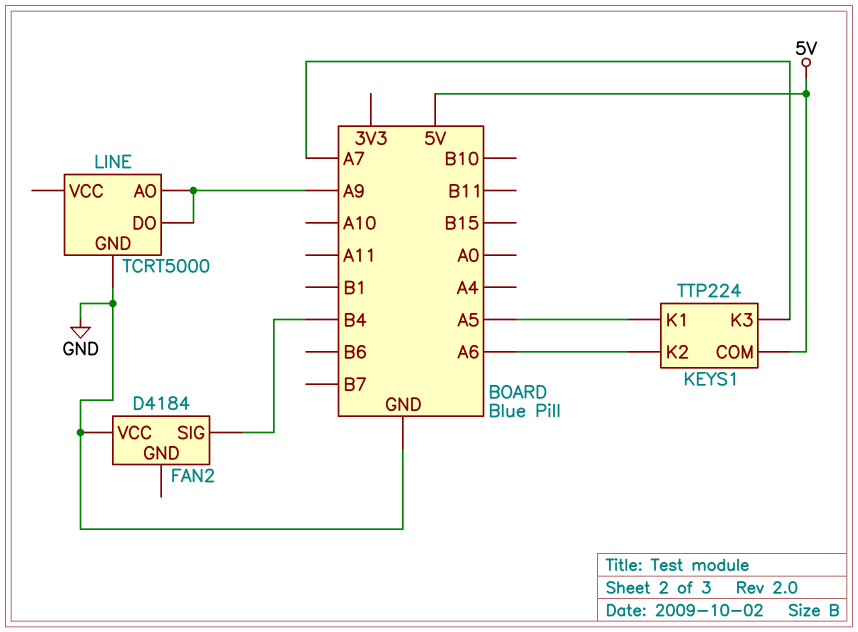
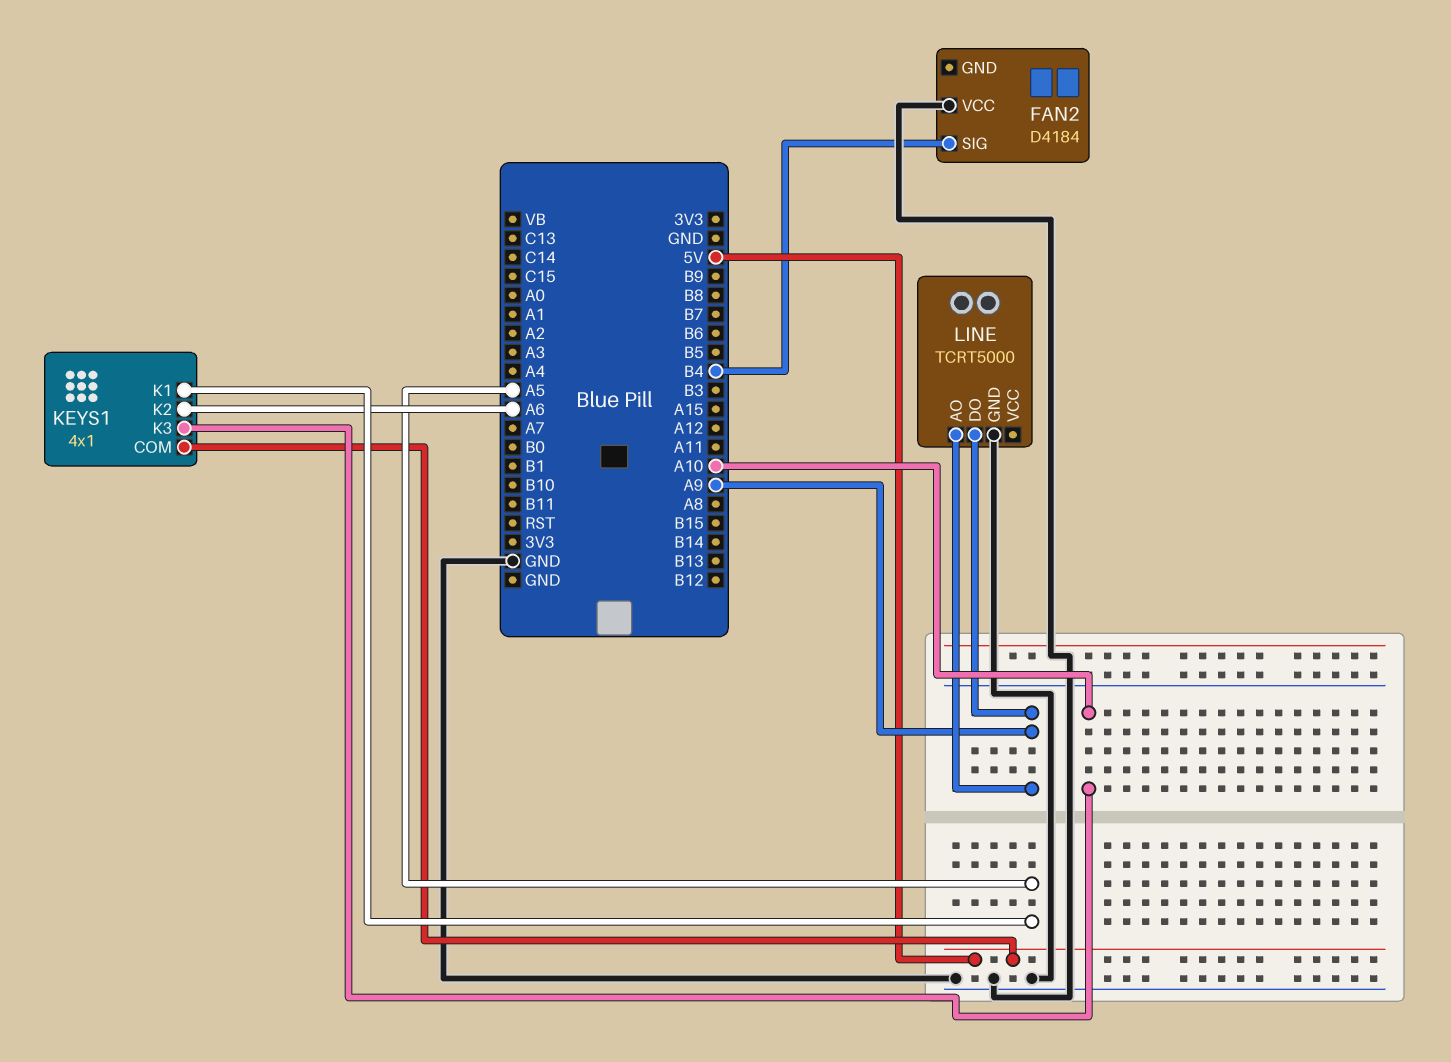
KEYS1: TTP224 -> 4x1
KEYS1 pin K3: A7 -> A10

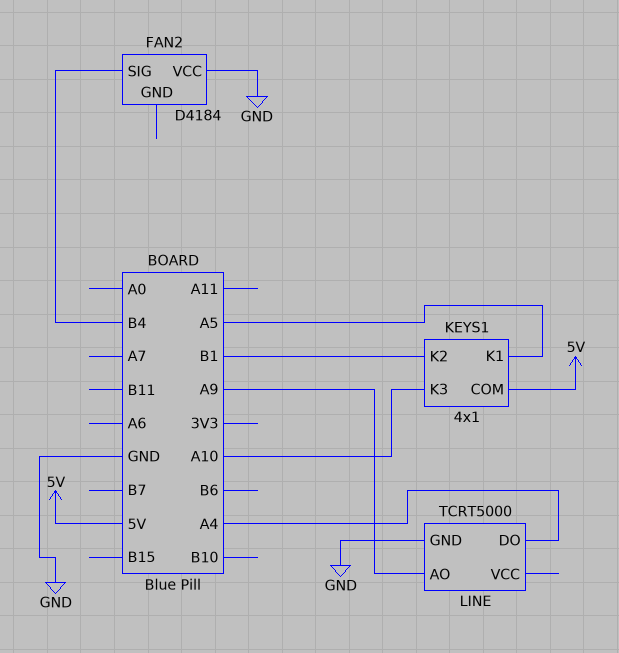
KEYS1 pin K2: A6 -> B1
LINE pin DO: A9 -> A4

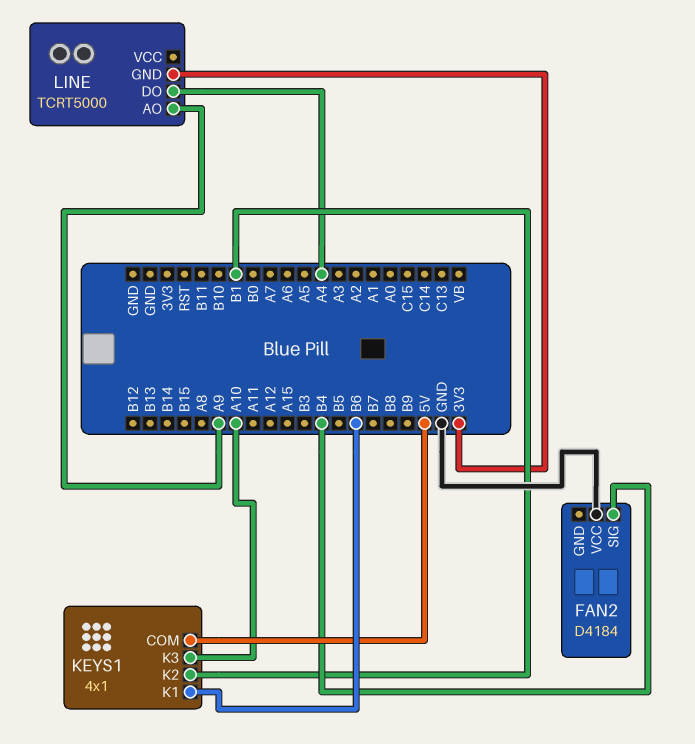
KEYS1 pin K1: A5 -> B6
LINE pin GND: GND -> 3V3

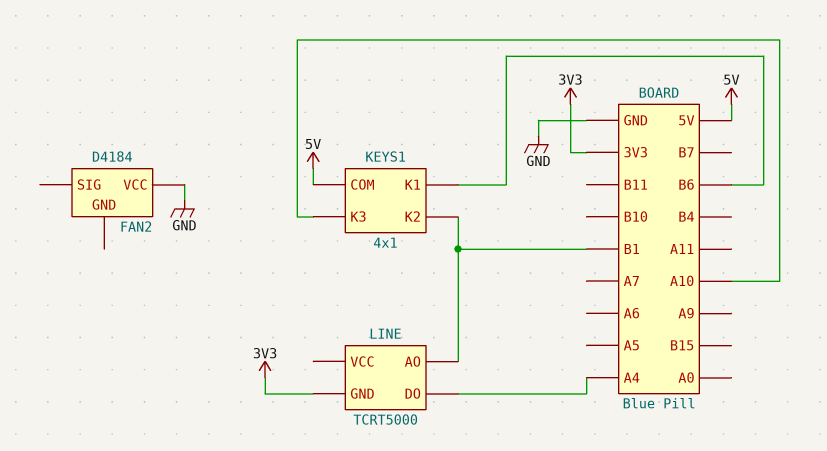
FAN2 pin SIG: B4 -> none
LINE pin AO: A9 -> B1

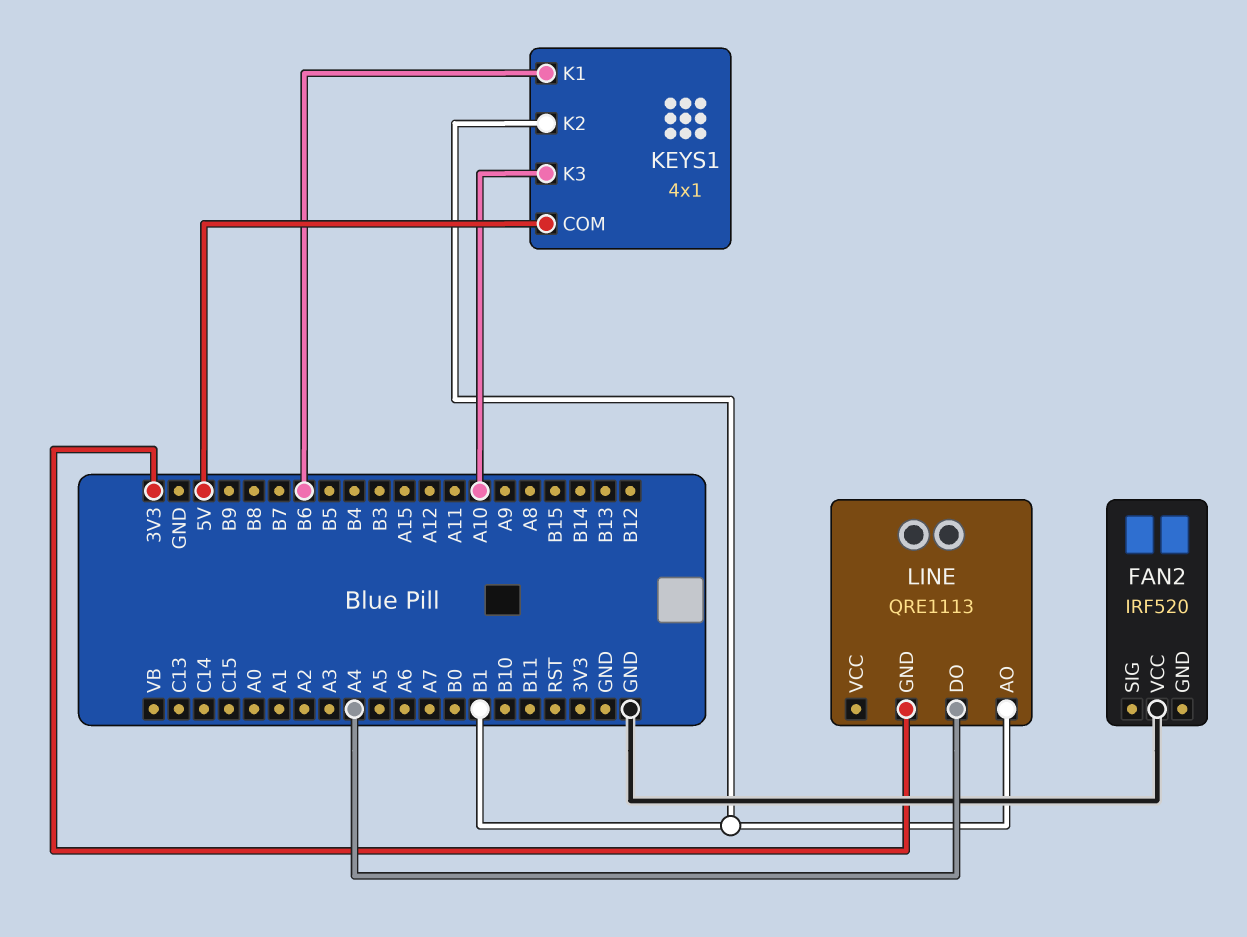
FAN2: D4184 -> IRF520
LINE: TCRT5000 -> QRE1113

